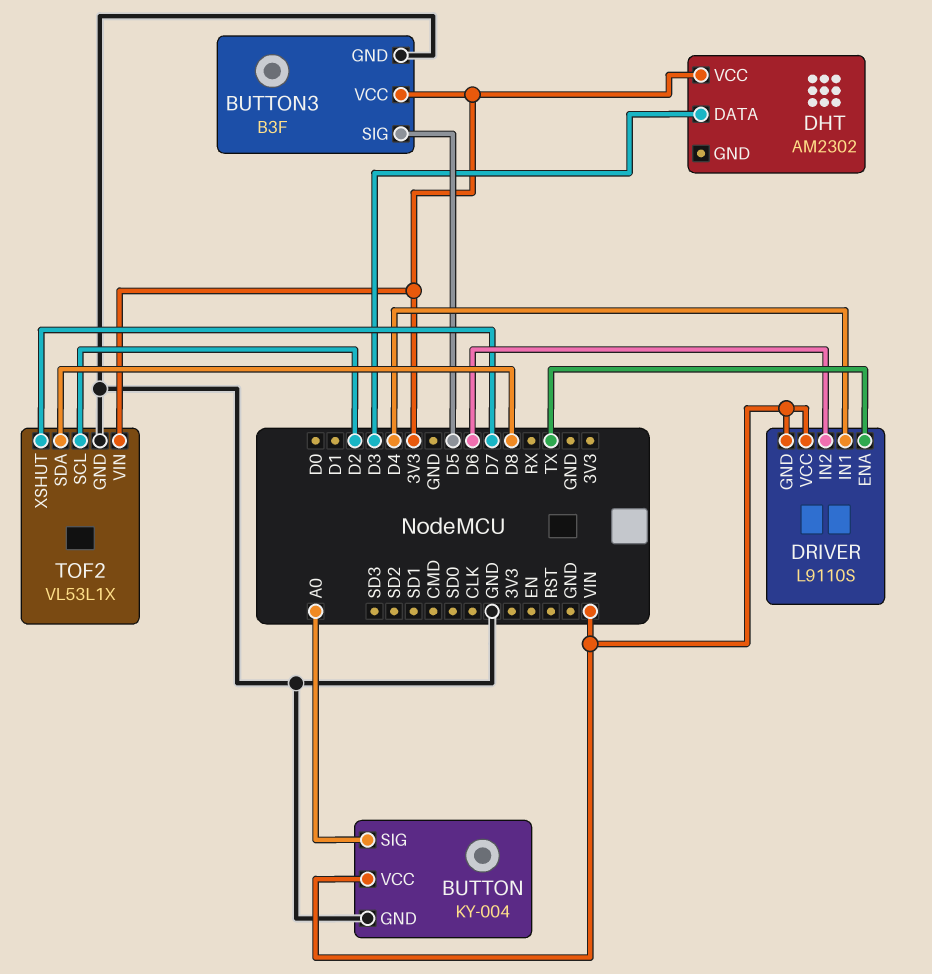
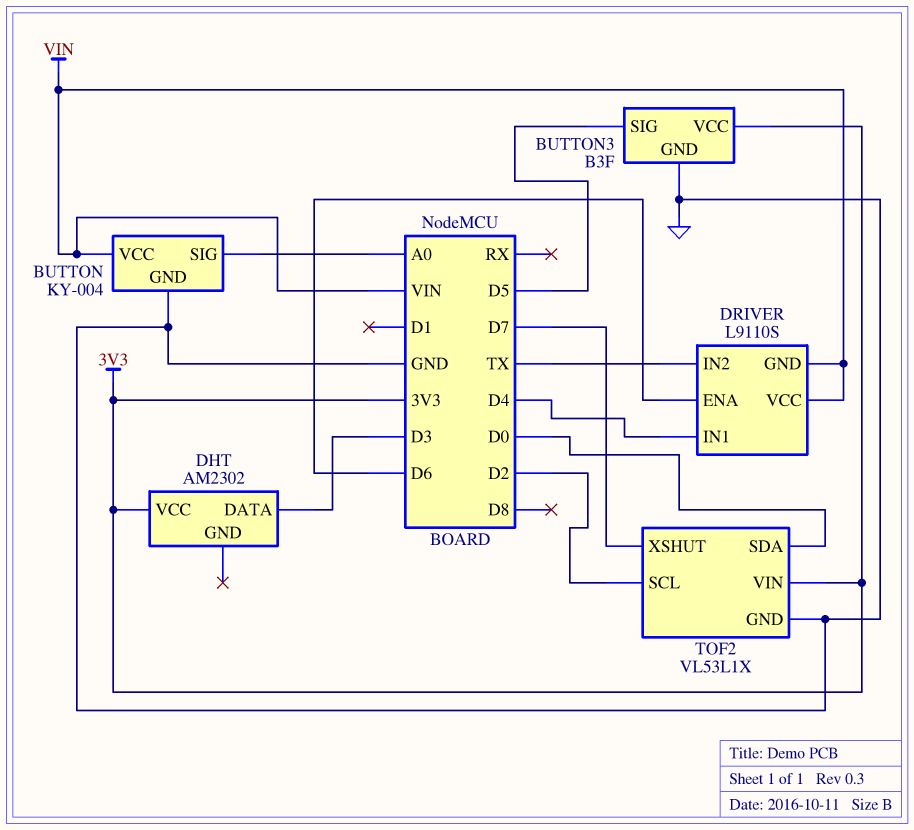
DRIVER pin ENA: TX -> D6
DRIVER pin IN2: D6 -> TX
TOF2 pin SDA: D8 -> D0

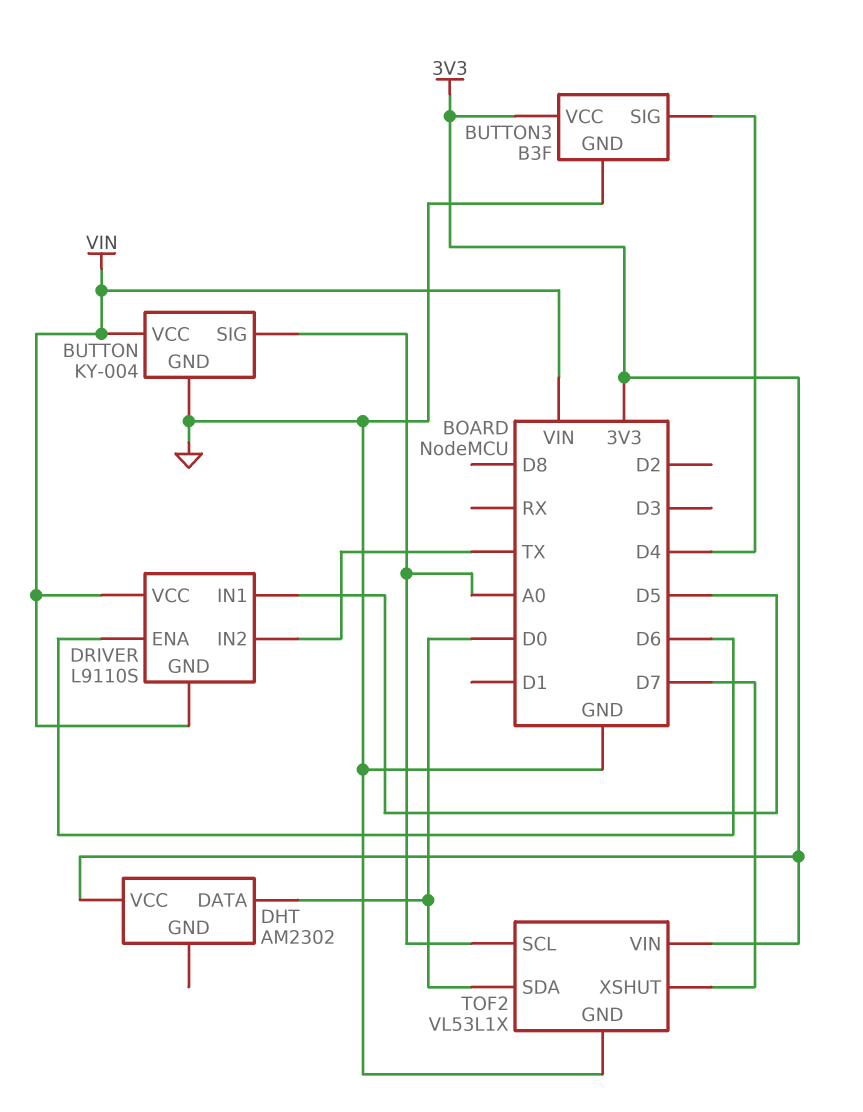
BUTTON3 pin SIG: D5 -> D4
DHT pin DATA: D3 -> D0
DRIVER pin IN1: D4 -> D5
TOF2 pin SCL: D2 -> A0

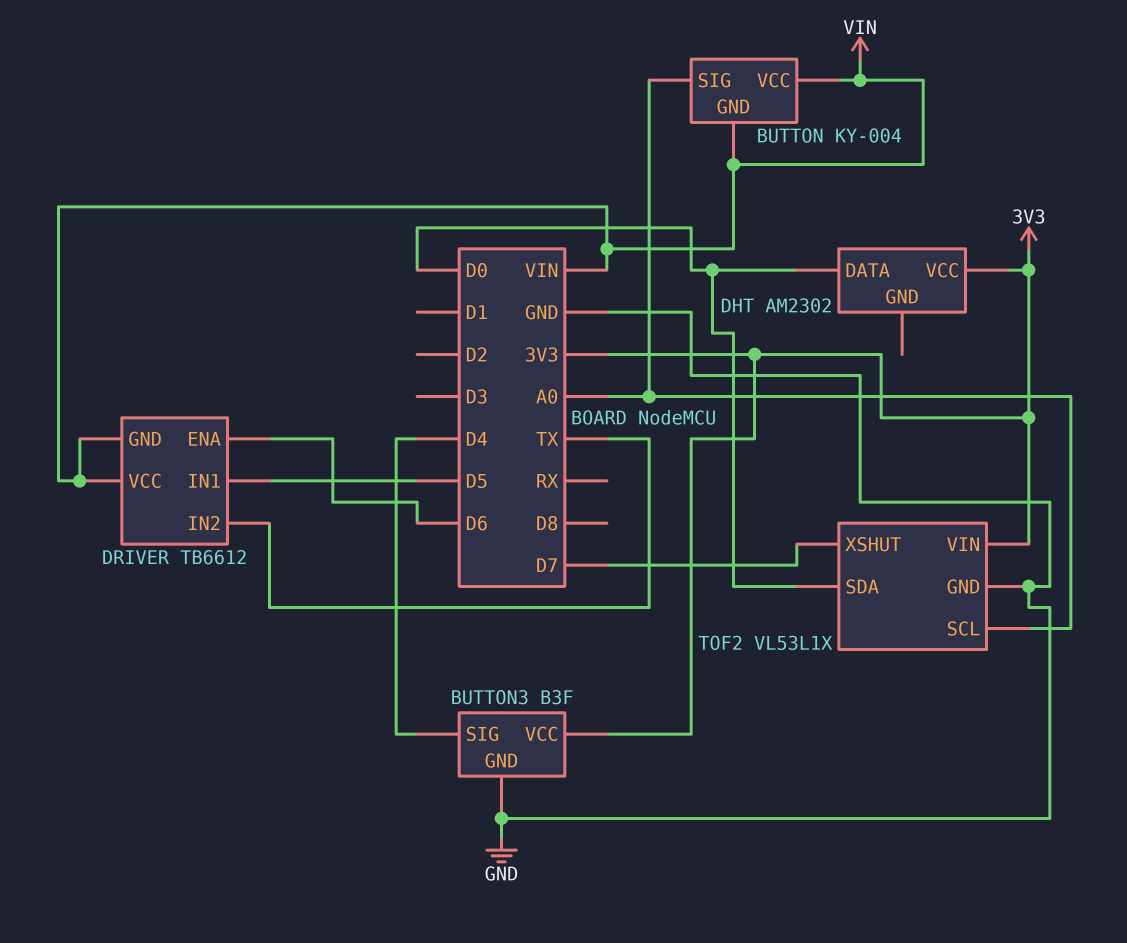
BUTTON pin GND: GND -> VIN
DRIVER: L9110S -> TB6612

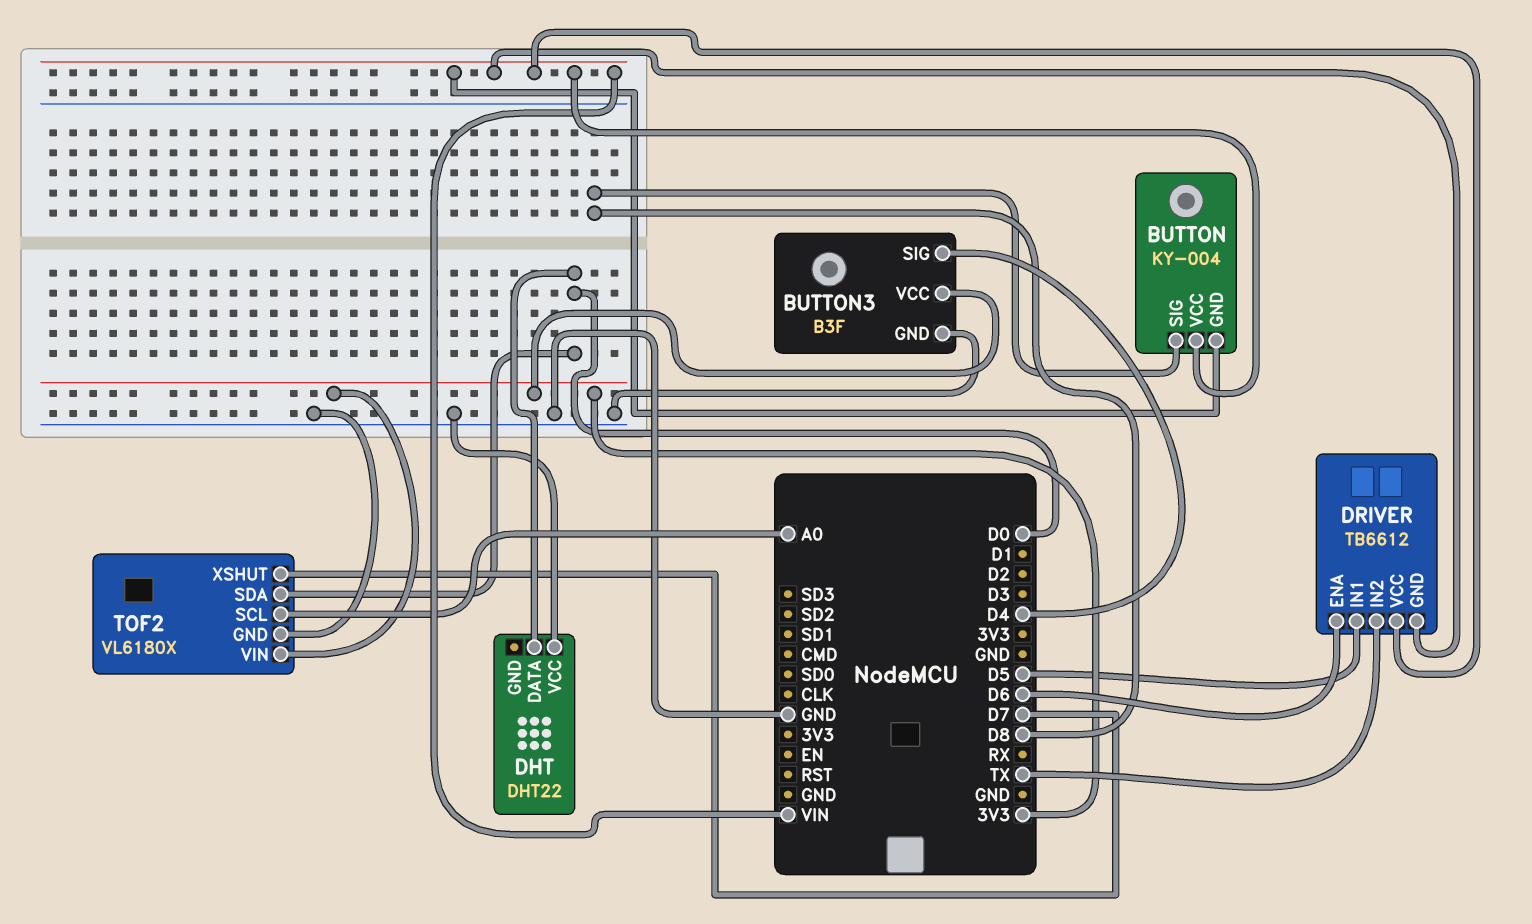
BUTTON pin SIG: A0 -> D8
DHT: AM2302 -> DHT22
DHT pin VCC: 3V3 -> GND
TOF2: VL53L1X -> VL6180X

